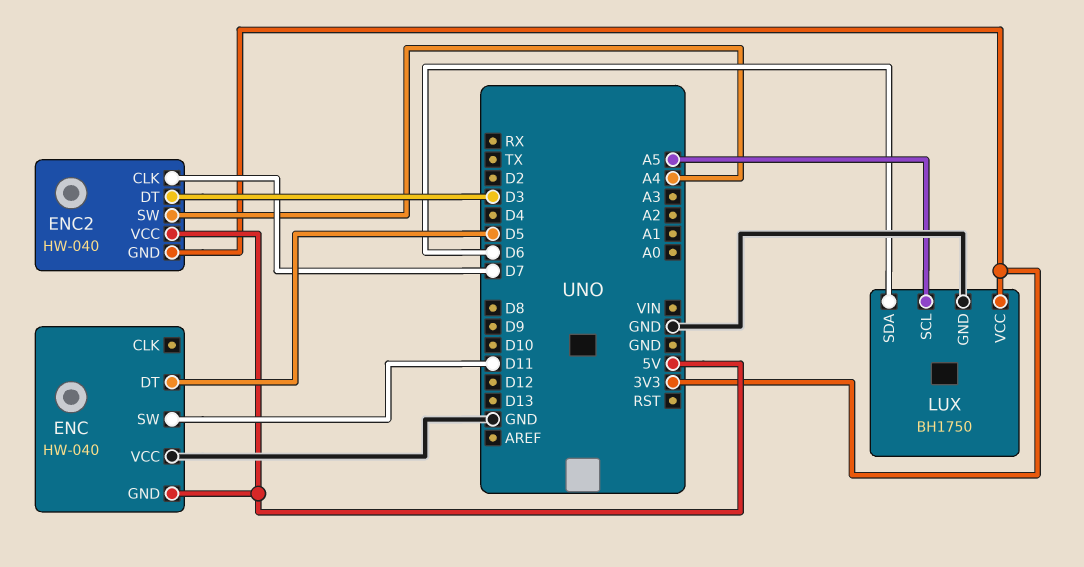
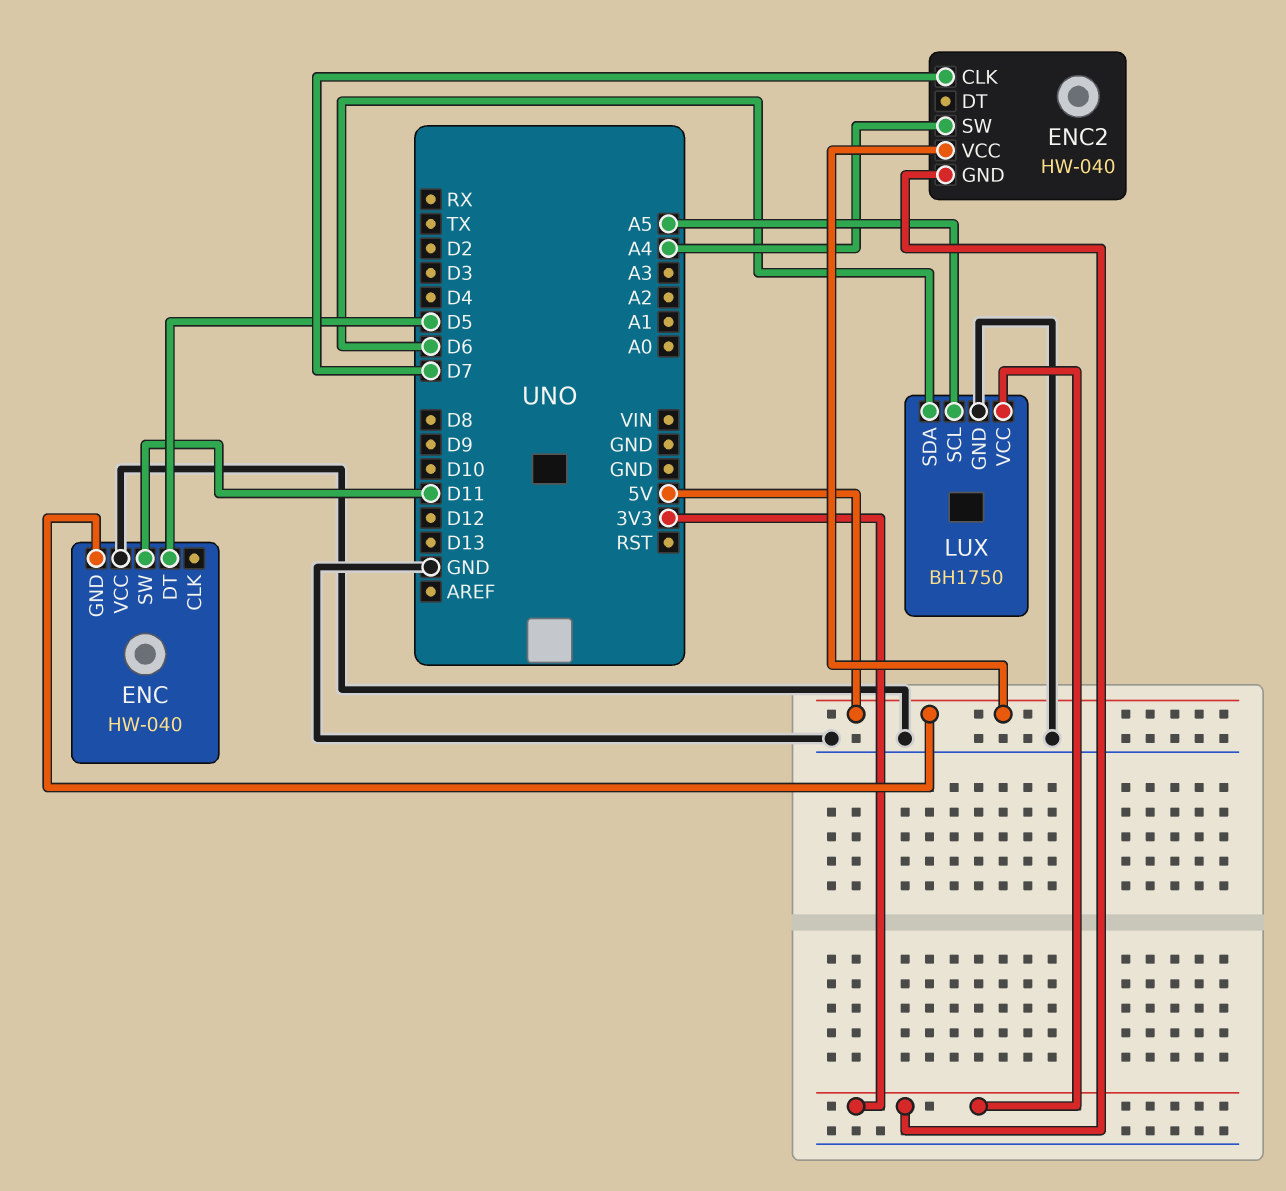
ENC2 pin DT: D3 -> none

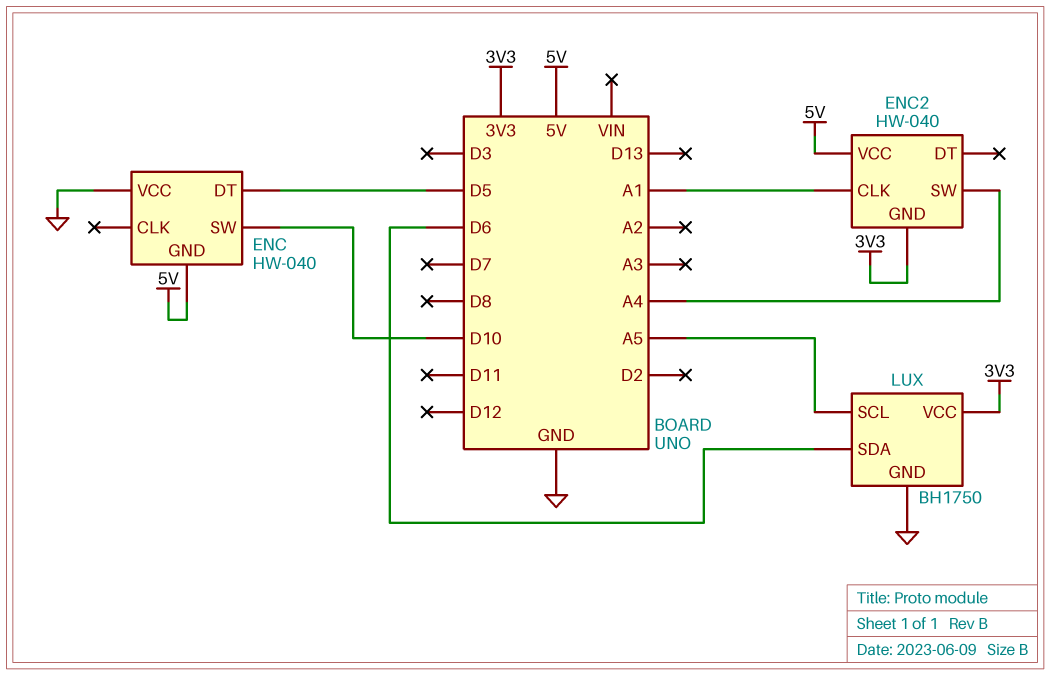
ENC pin SW: D11 -> D10
ENC2 pin CLK: D7 -> A1

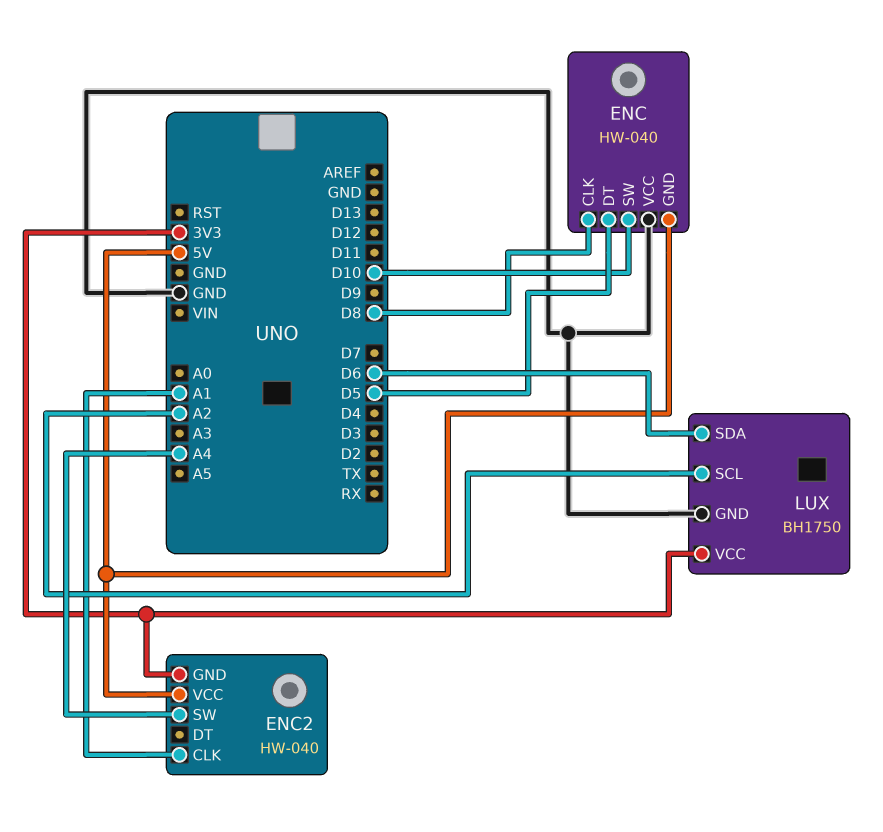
ENC pin CLK: none -> D8
LUX pin SCL: A5 -> A2

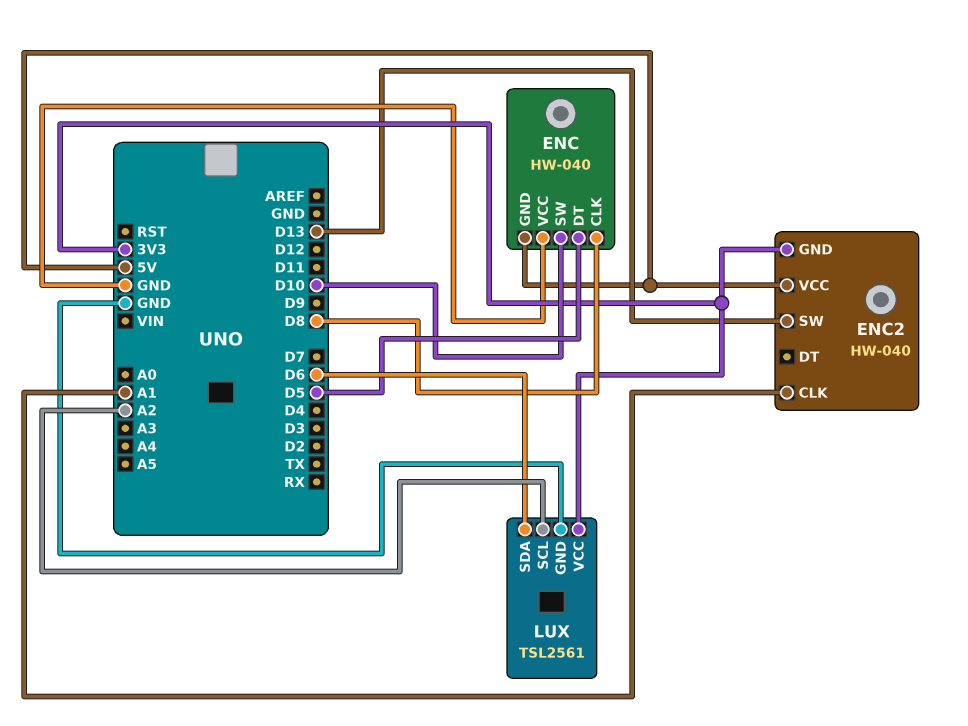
ENC2 pin SW: A4 -> D13
LUX: BH1750 -> TSL2561

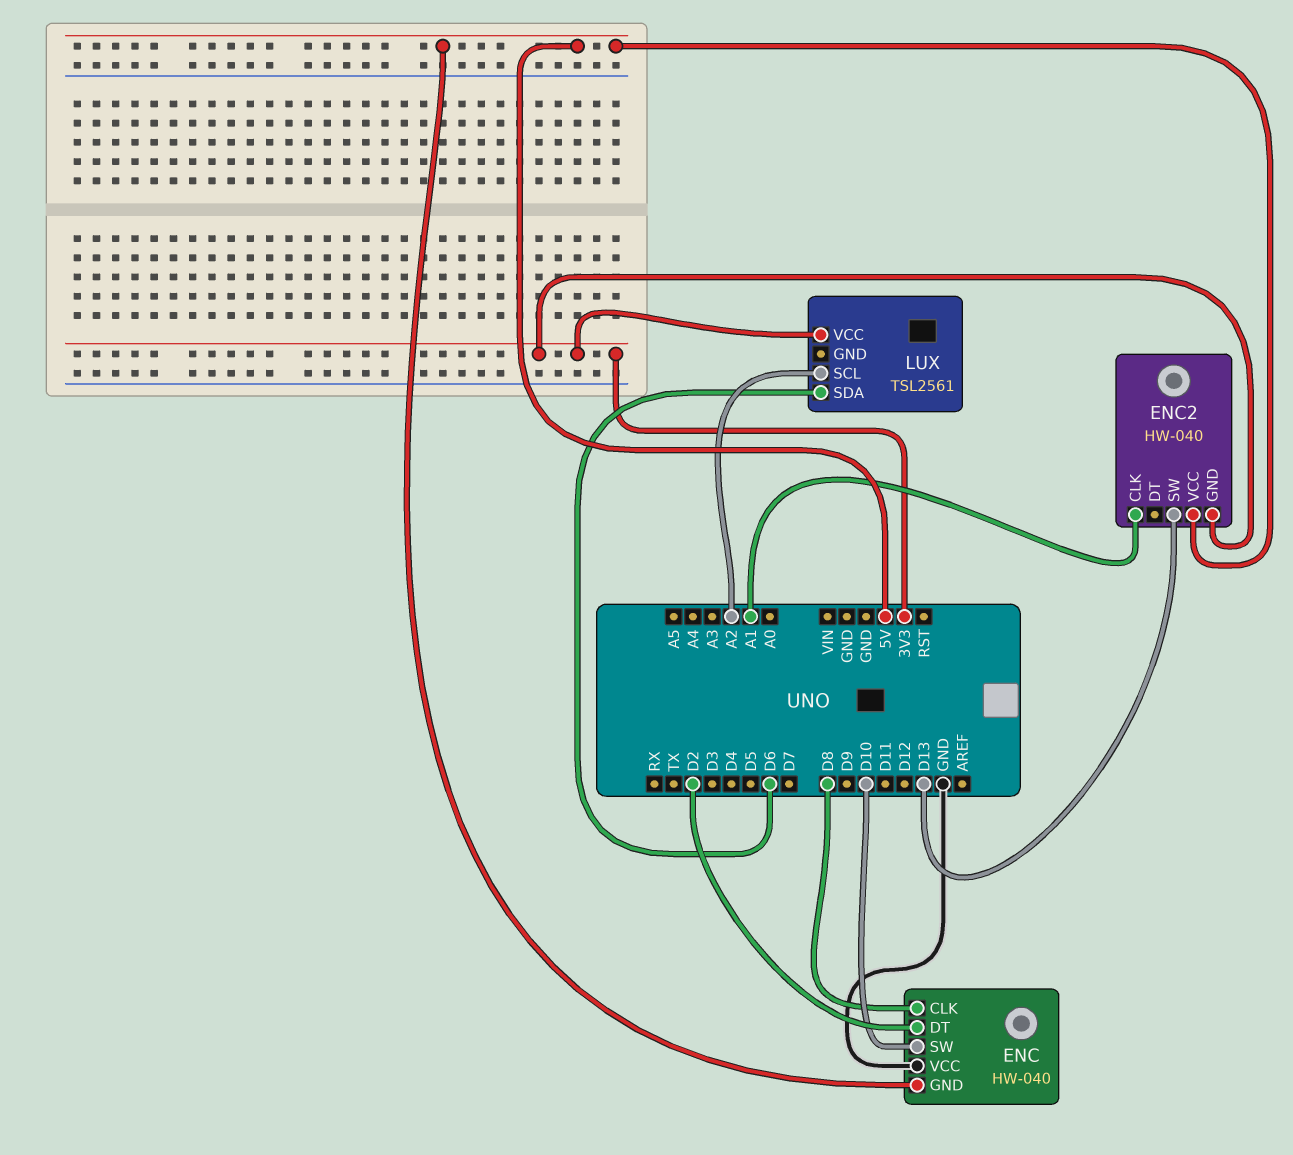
ENC pin DT: D5 -> D2
LUX pin GND: GND -> none

